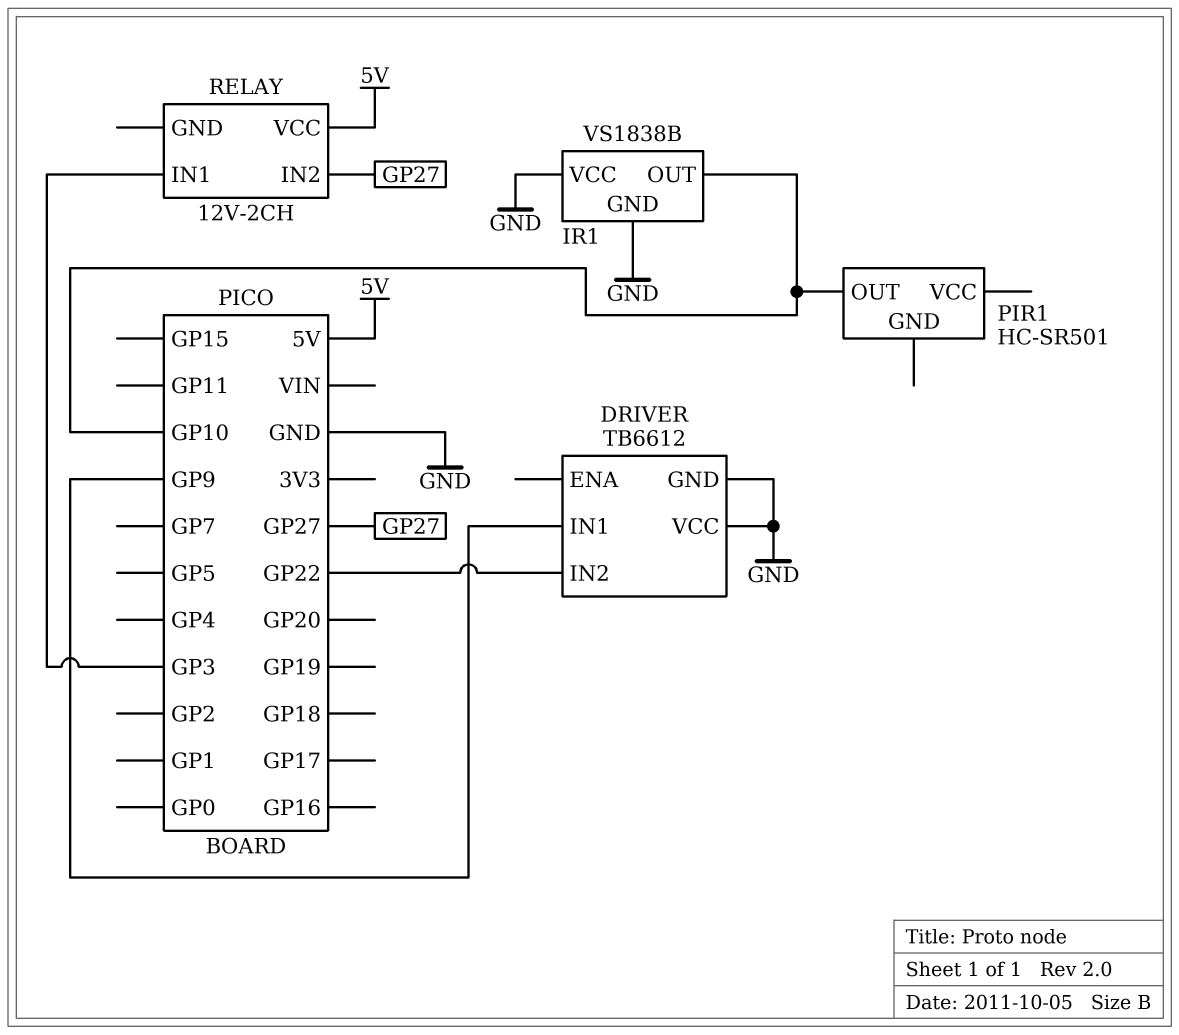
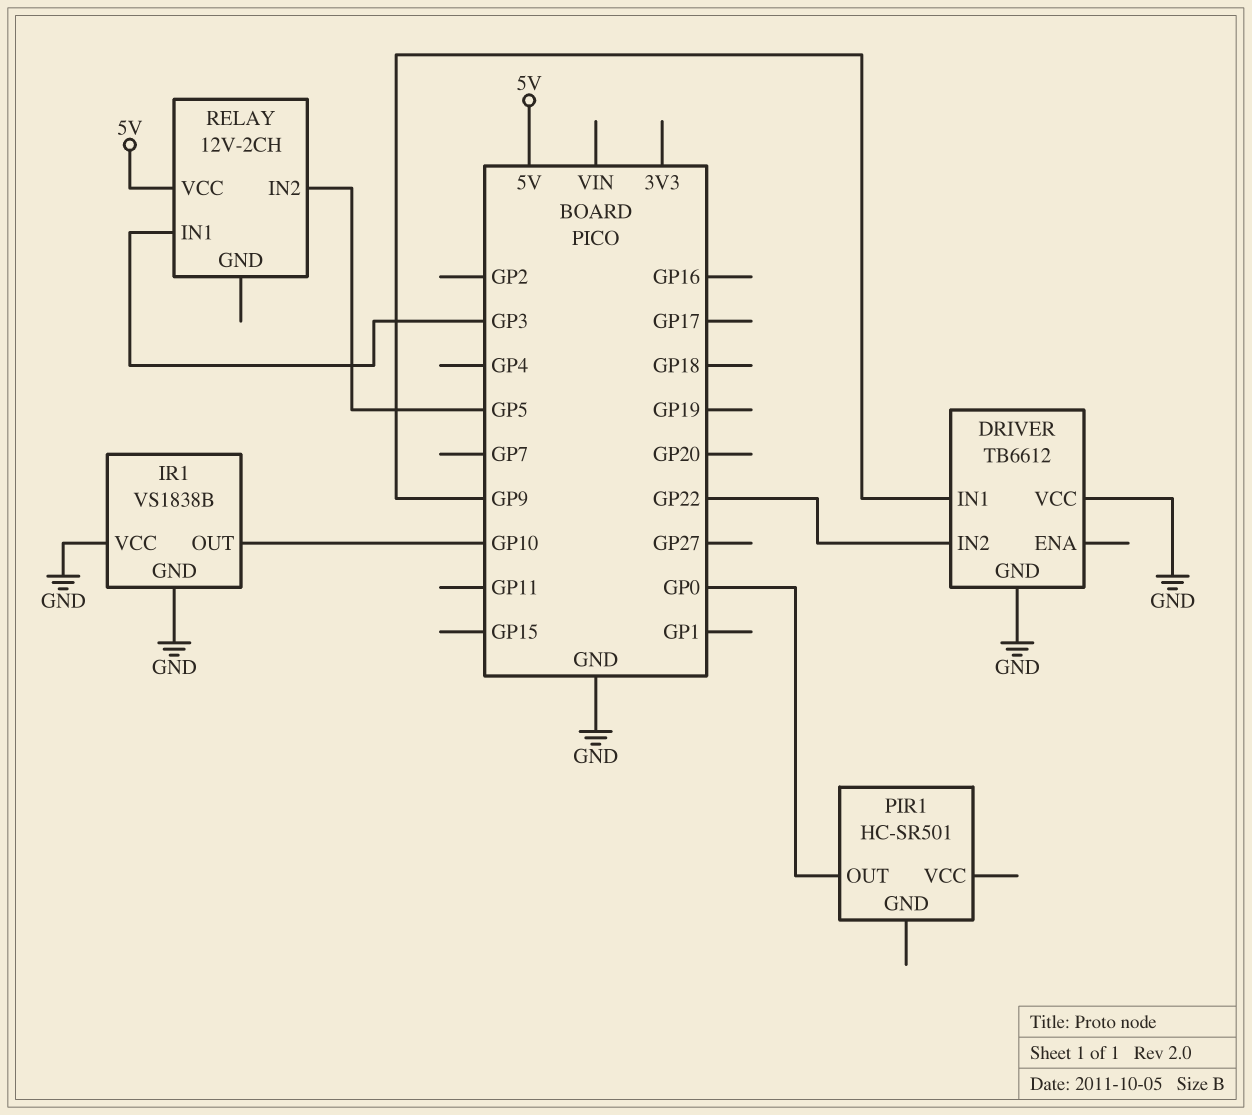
PIR1 pin OUT: GP10 -> GP0
RELAY pin IN2: GP27 -> GP5

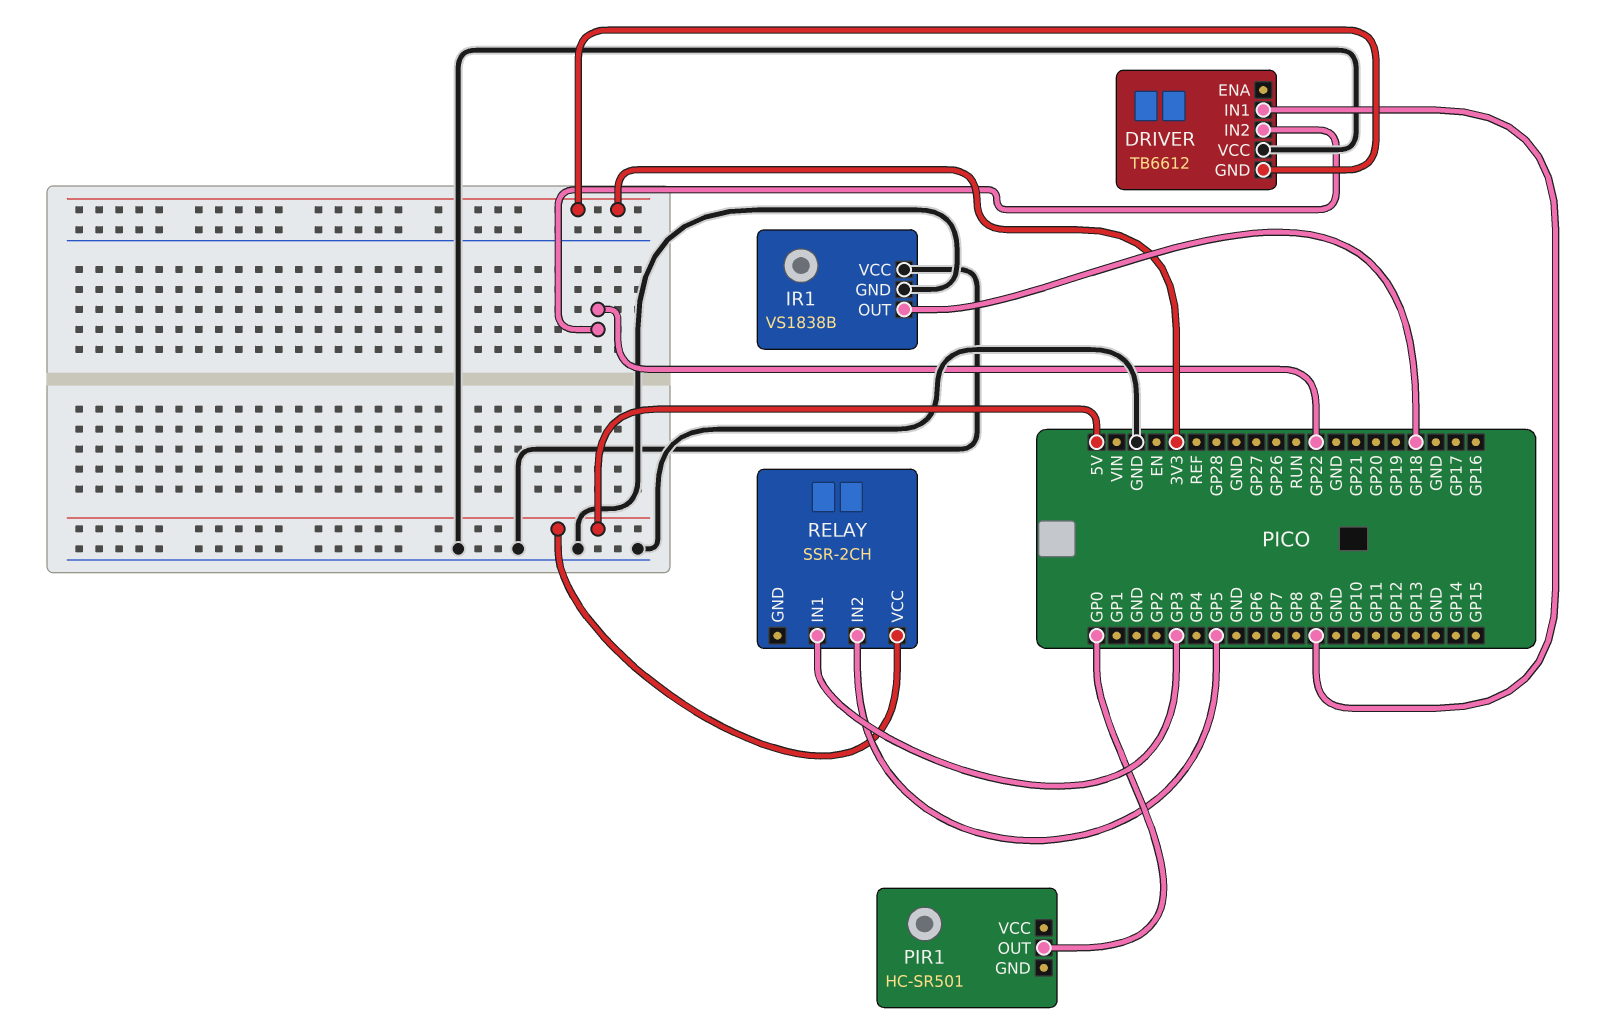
DRIVER pin GND: GND -> 3V3
IR1 pin OUT: GP10 -> GP18
RELAY: 12V-2CH -> SSR-2CH

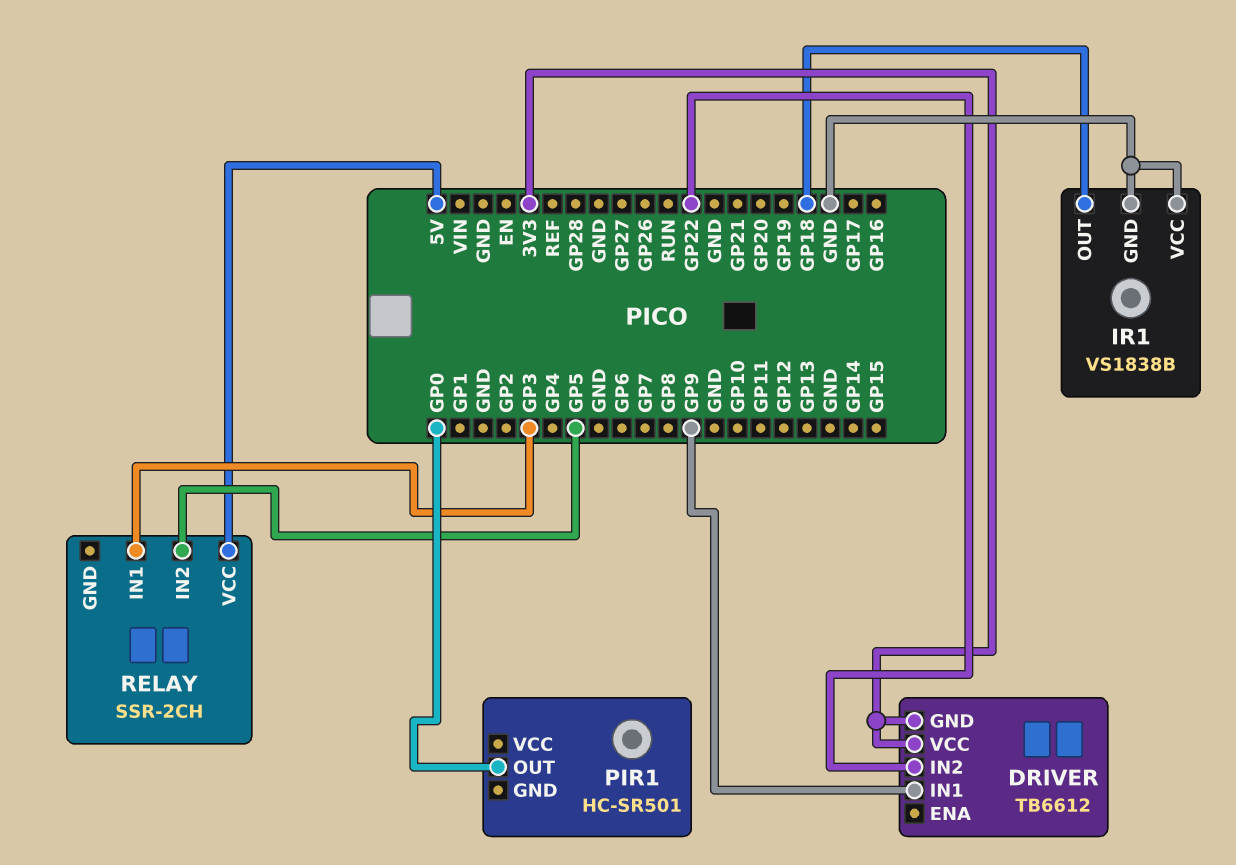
DRIVER pin VCC: GND -> 3V3

